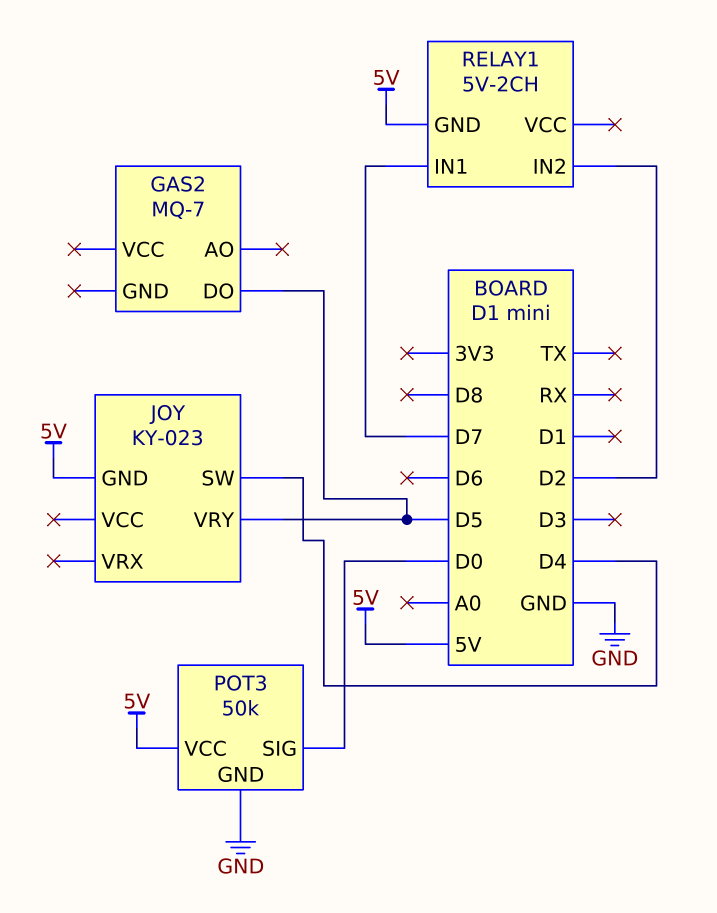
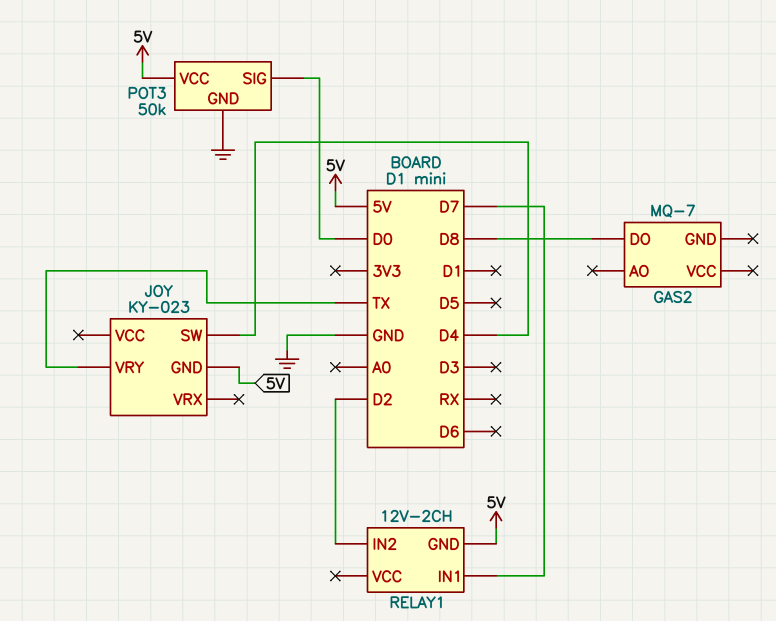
GAS2 pin DO: D5 -> D8
JOY pin VRY: D5 -> TX
RELAY1: 5V-2CH -> 12V-2CH

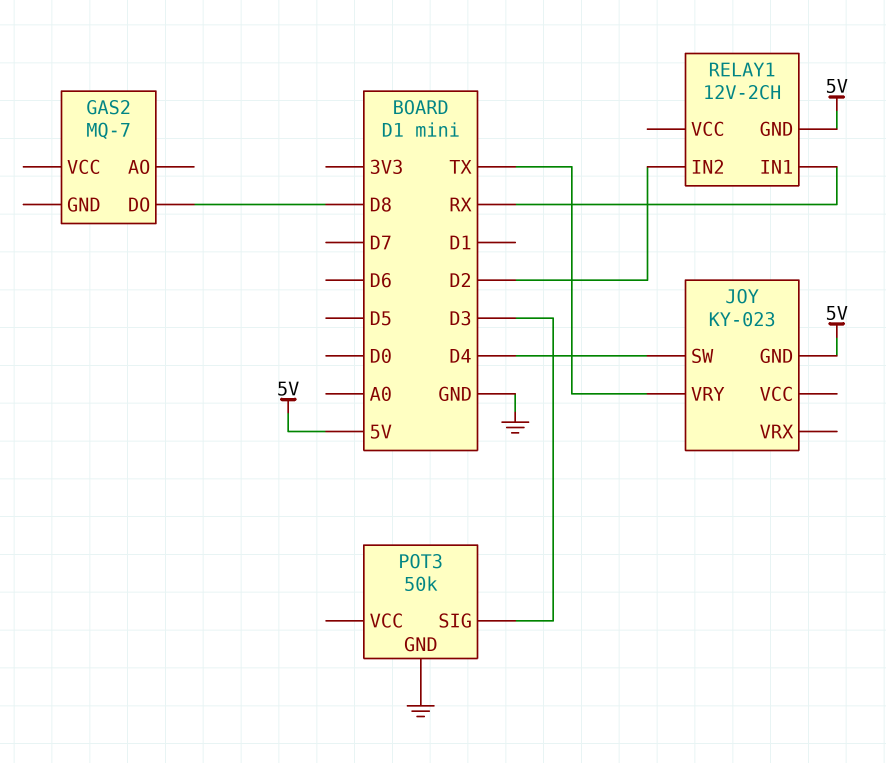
POT3 pin SIG: D0 -> D3
POT3 pin VCC: 5V -> none
RELAY1 pin IN1: D7 -> RX

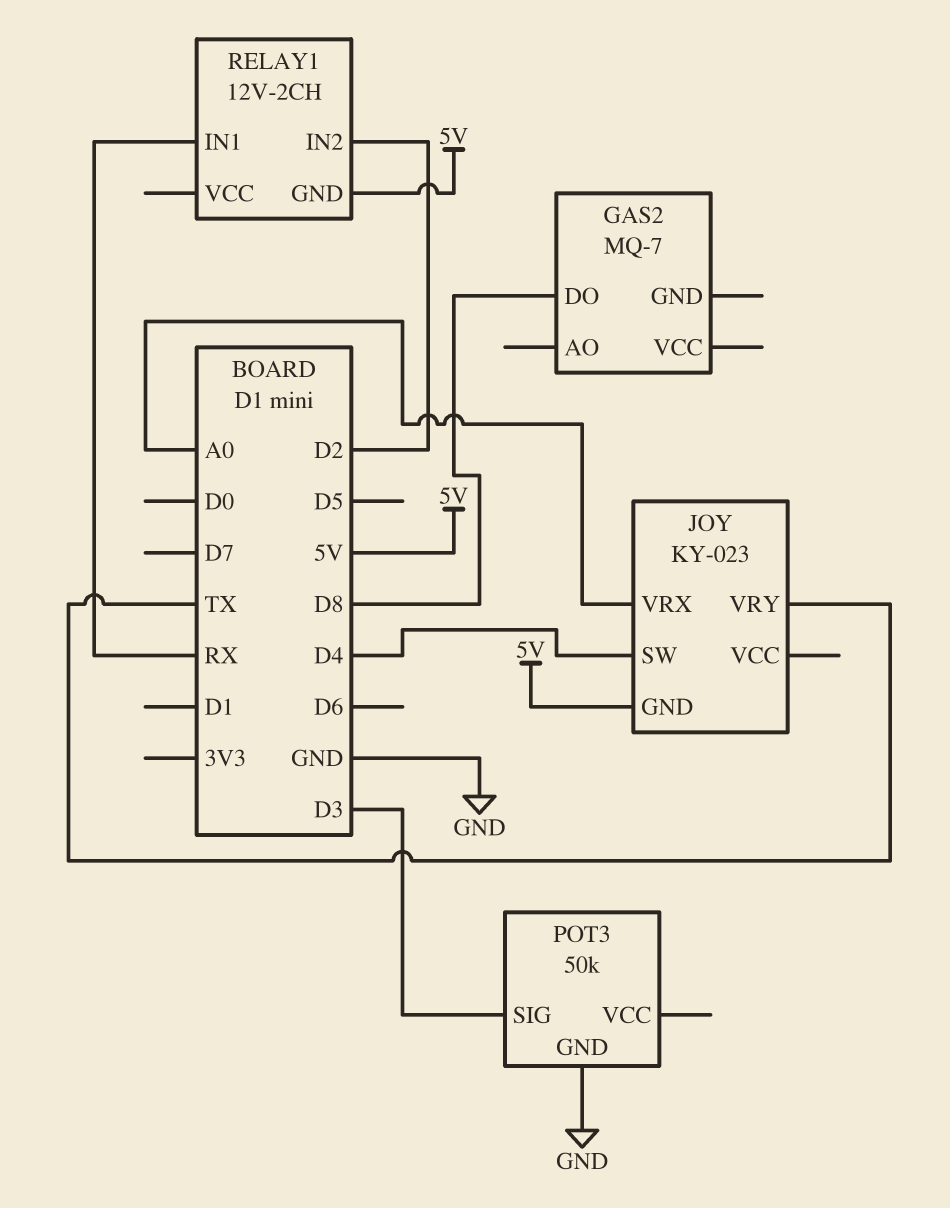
JOY pin VRX: none -> A0

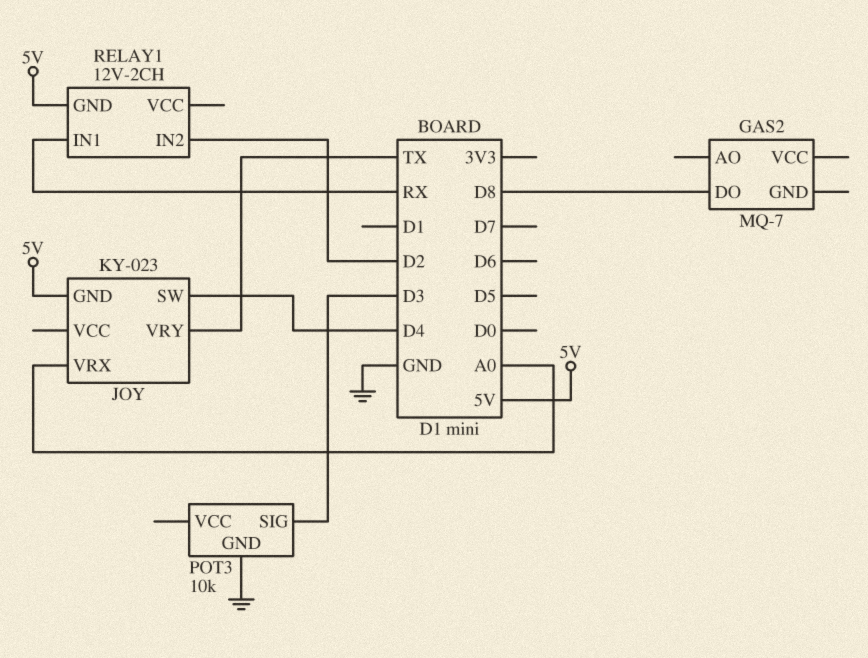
POT3: 50k -> 10k

